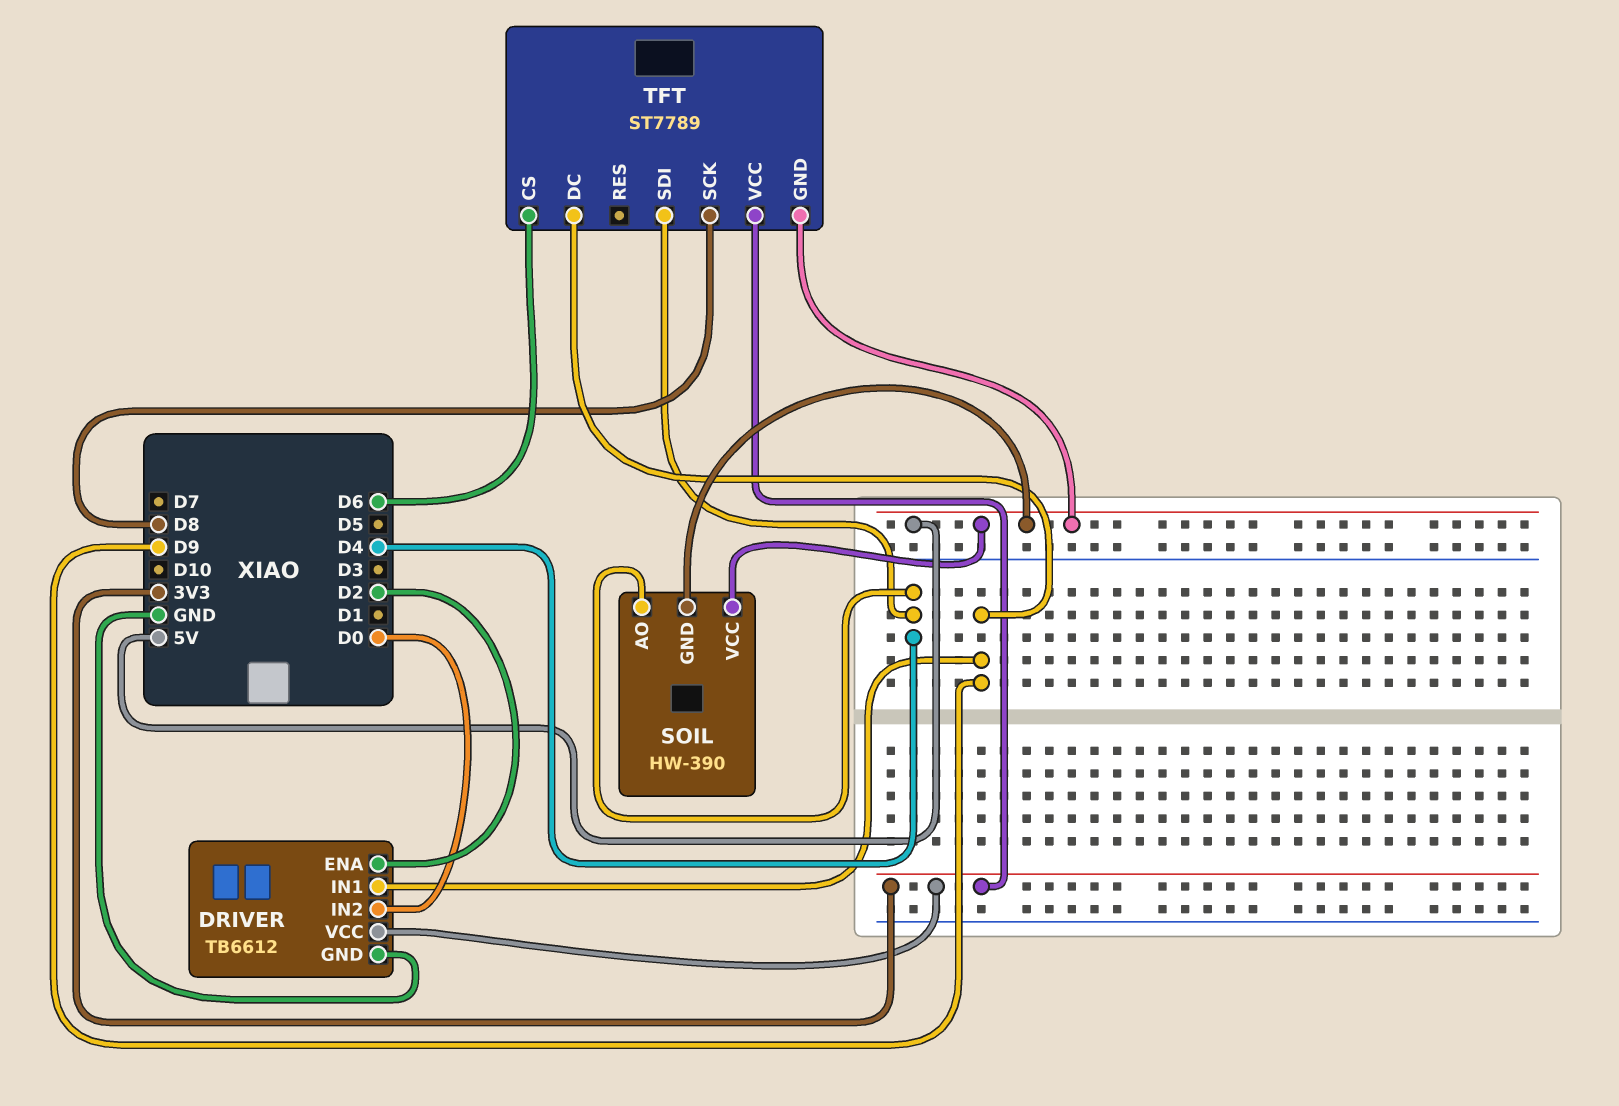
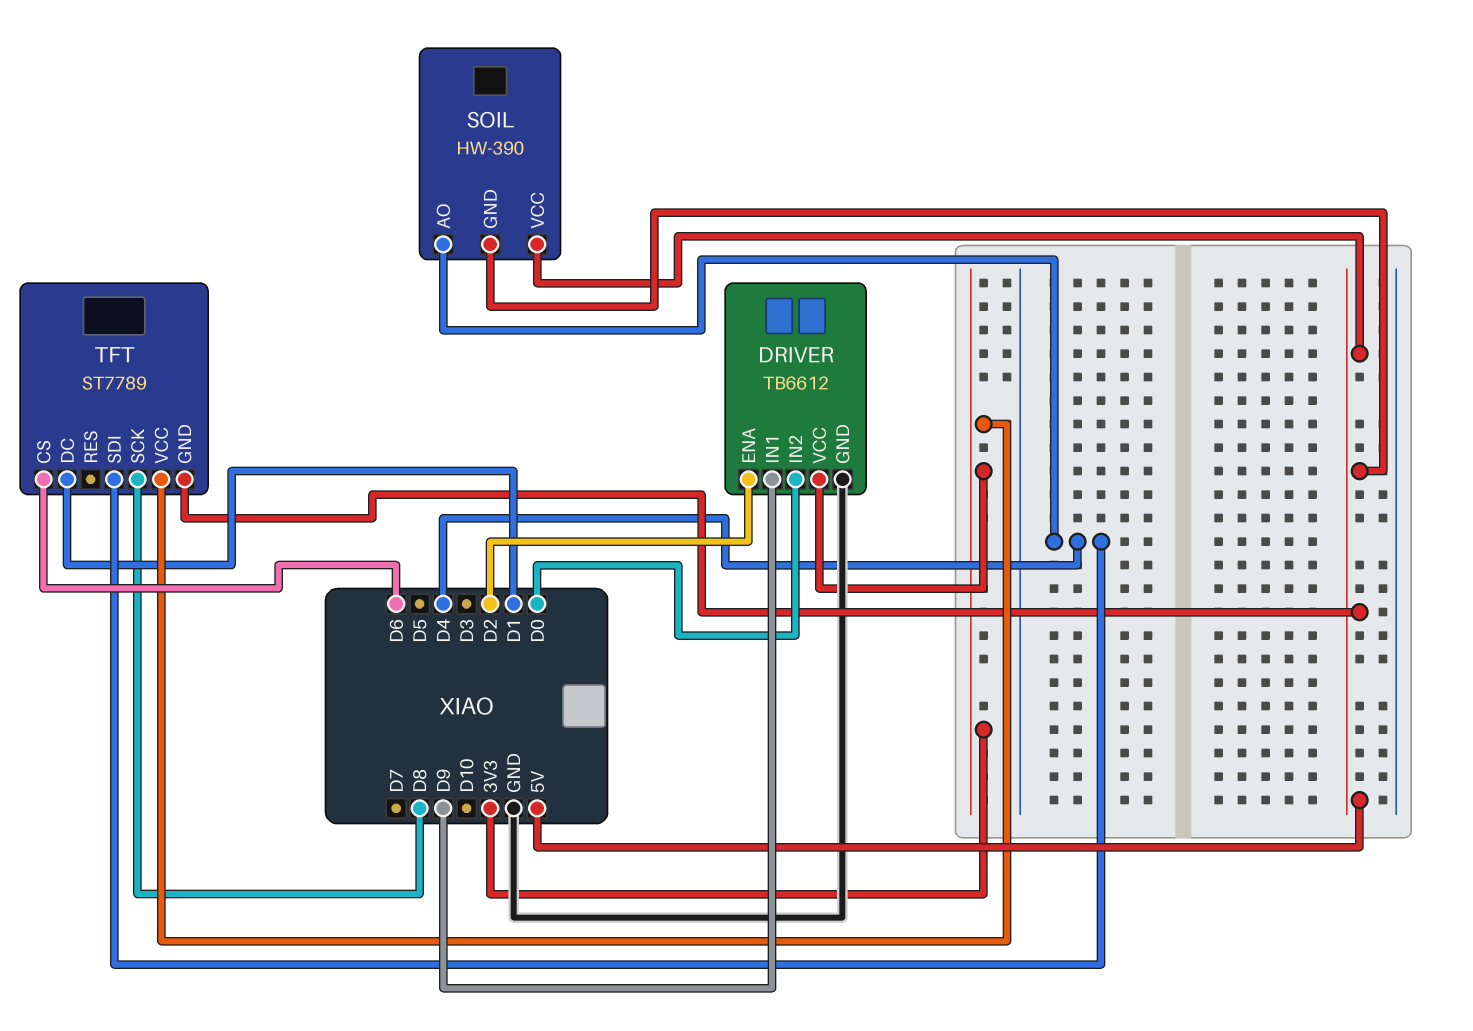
TFT pin DC: D9 -> D1

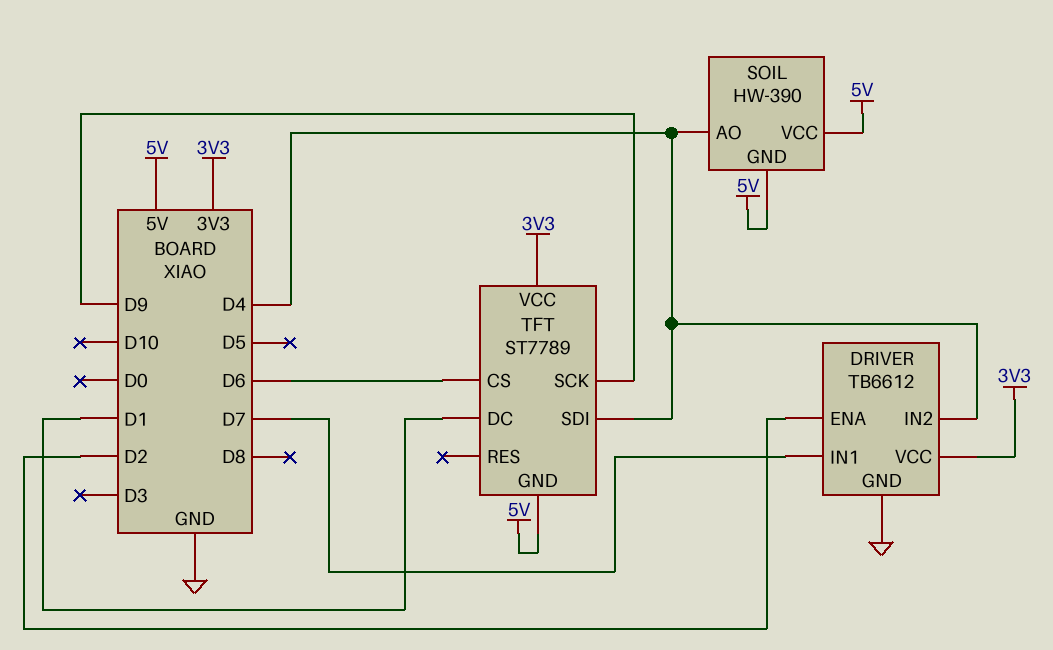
DRIVER pin IN1: D9 -> D7
DRIVER pin IN2: D0 -> D4
TFT pin SCK: D8 -> D9

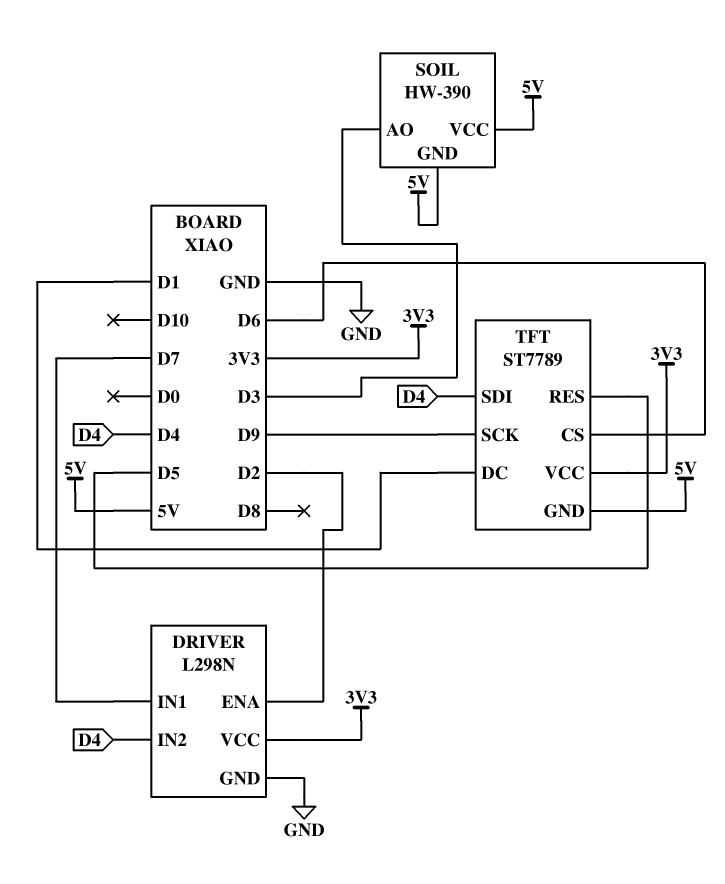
DRIVER: TB6612 -> L298N
SOIL pin AO: D4 -> D3
TFT pin RES: none -> D5

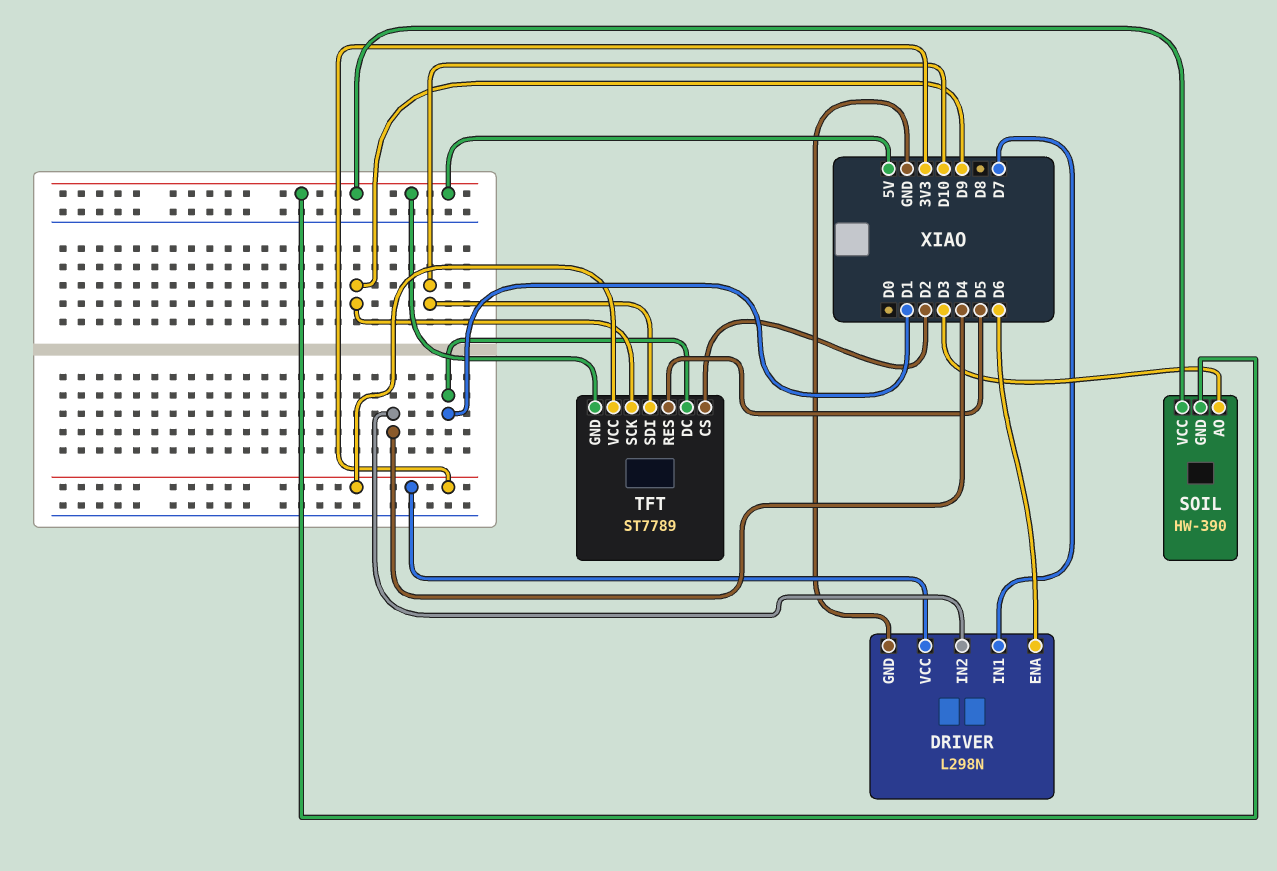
DRIVER pin ENA: D2 -> D6
TFT pin CS: D6 -> D2
TFT pin SDI: D4 -> D10

